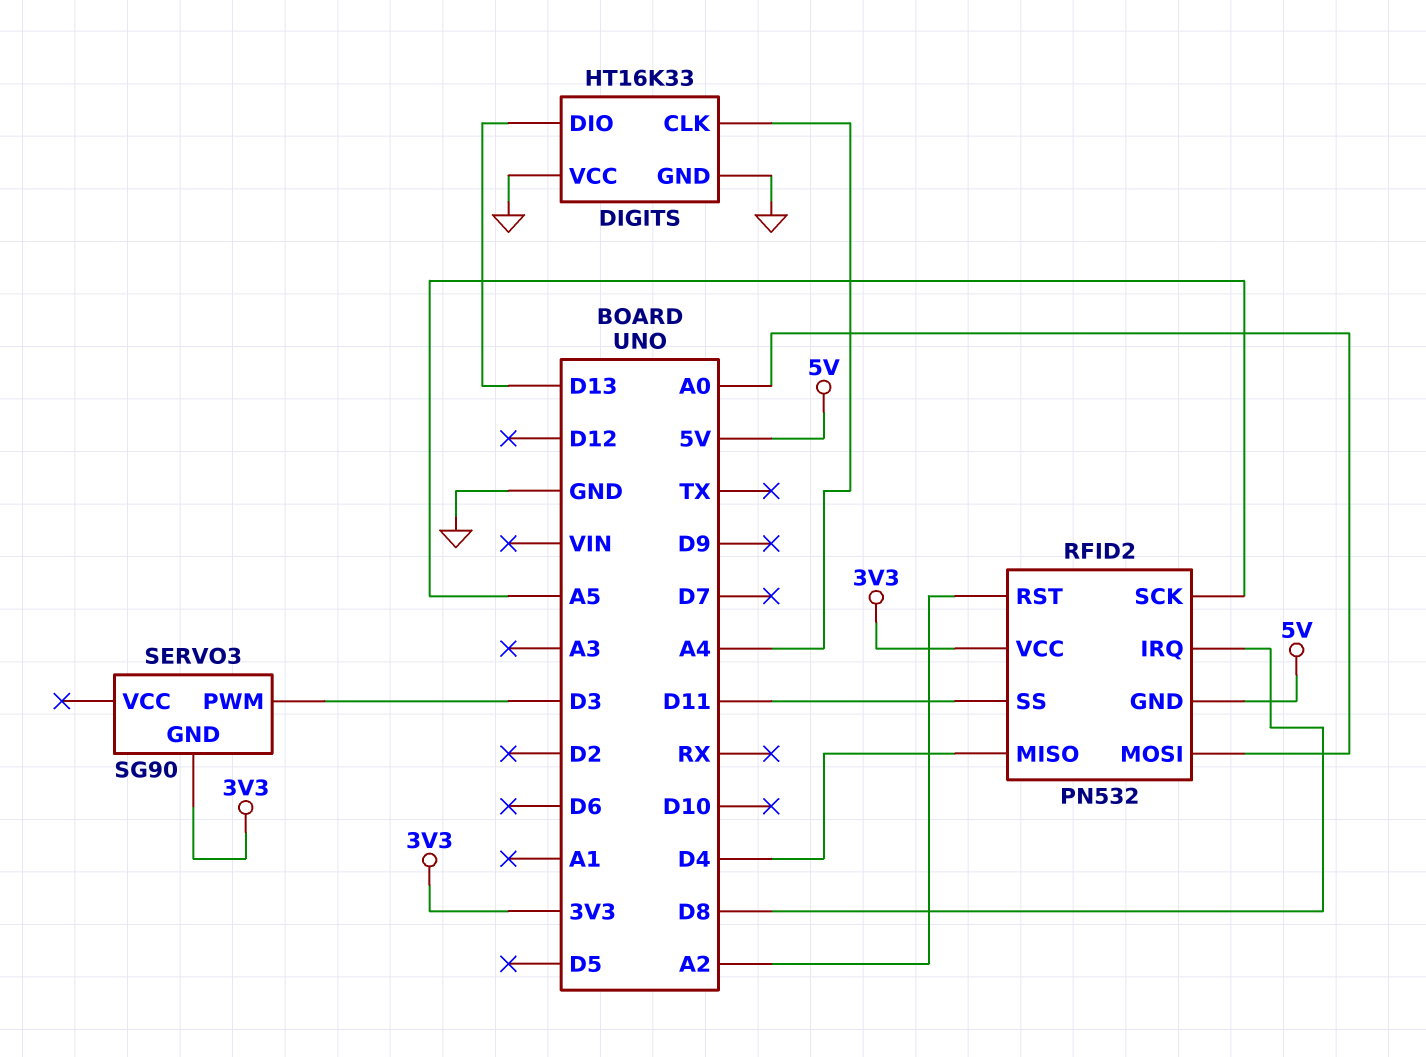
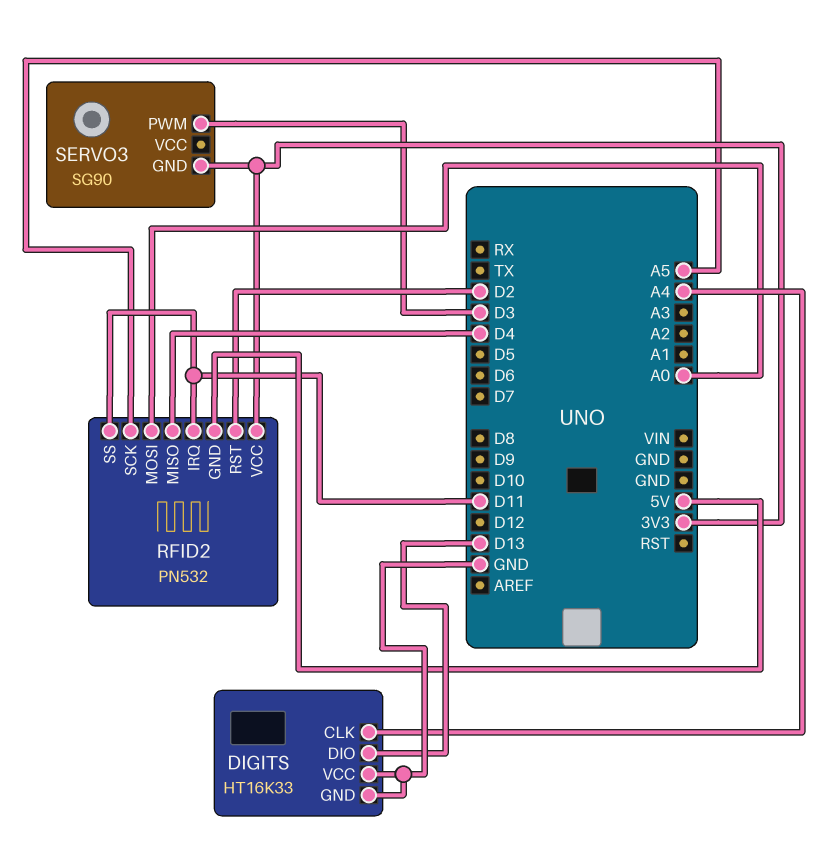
RFID2 pin IRQ: D8 -> D11
RFID2 pin RST: A2 -> D2

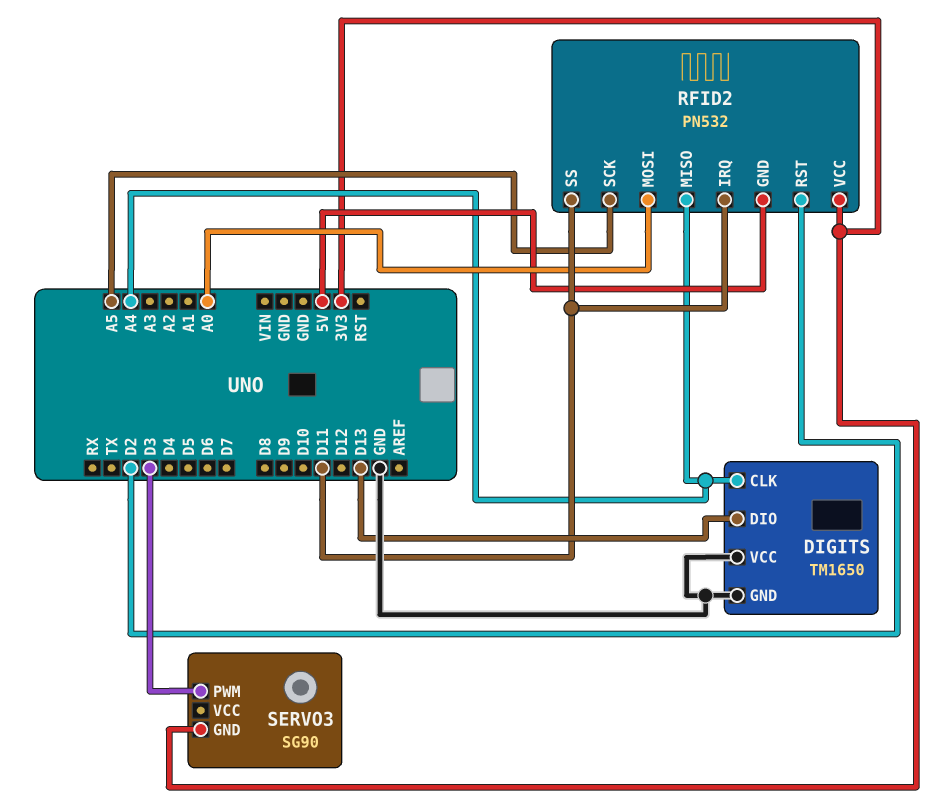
DIGITS: HT16K33 -> TM1650
RFID2 pin MISO: D4 -> A4

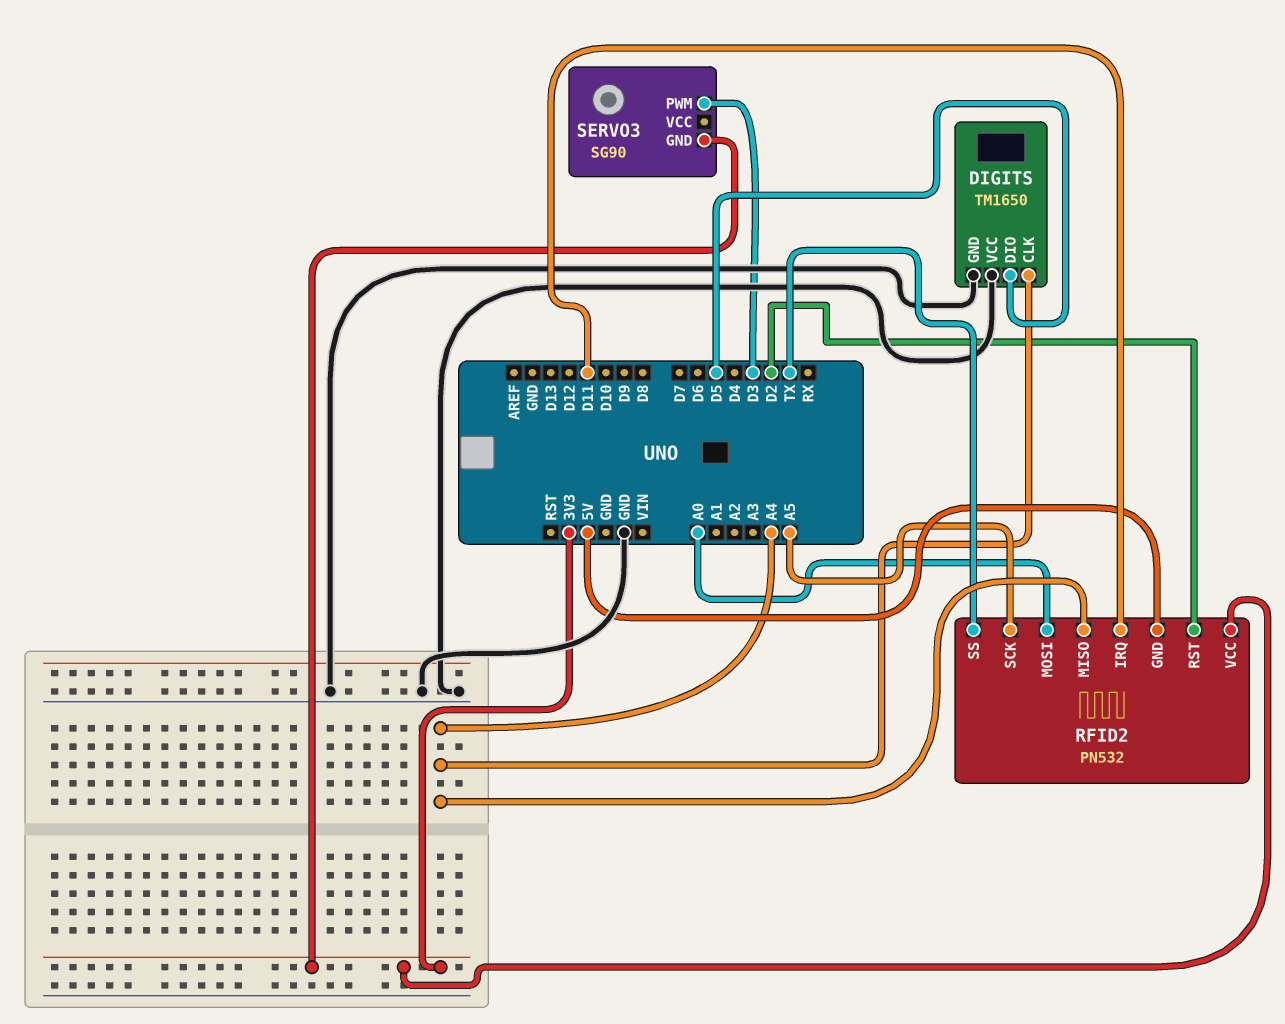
DIGITS pin DIO: D13 -> D5
RFID2 pin SS: D11 -> TX

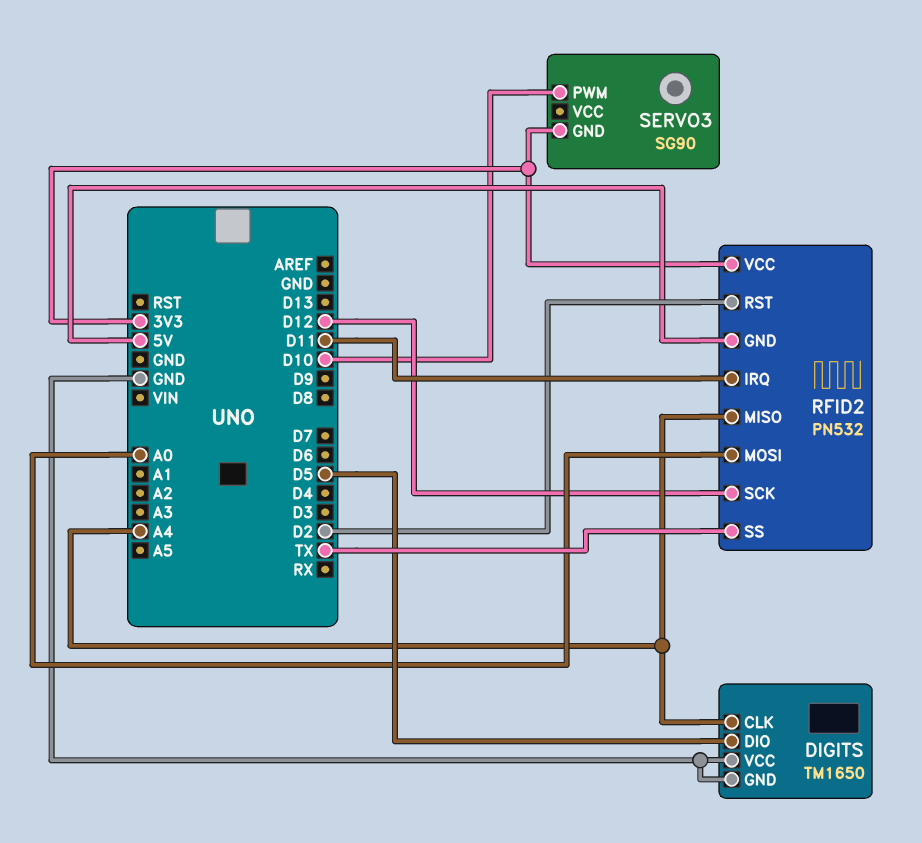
RFID2 pin SCK: A5 -> D12
SERVO3 pin PWM: D3 -> D10

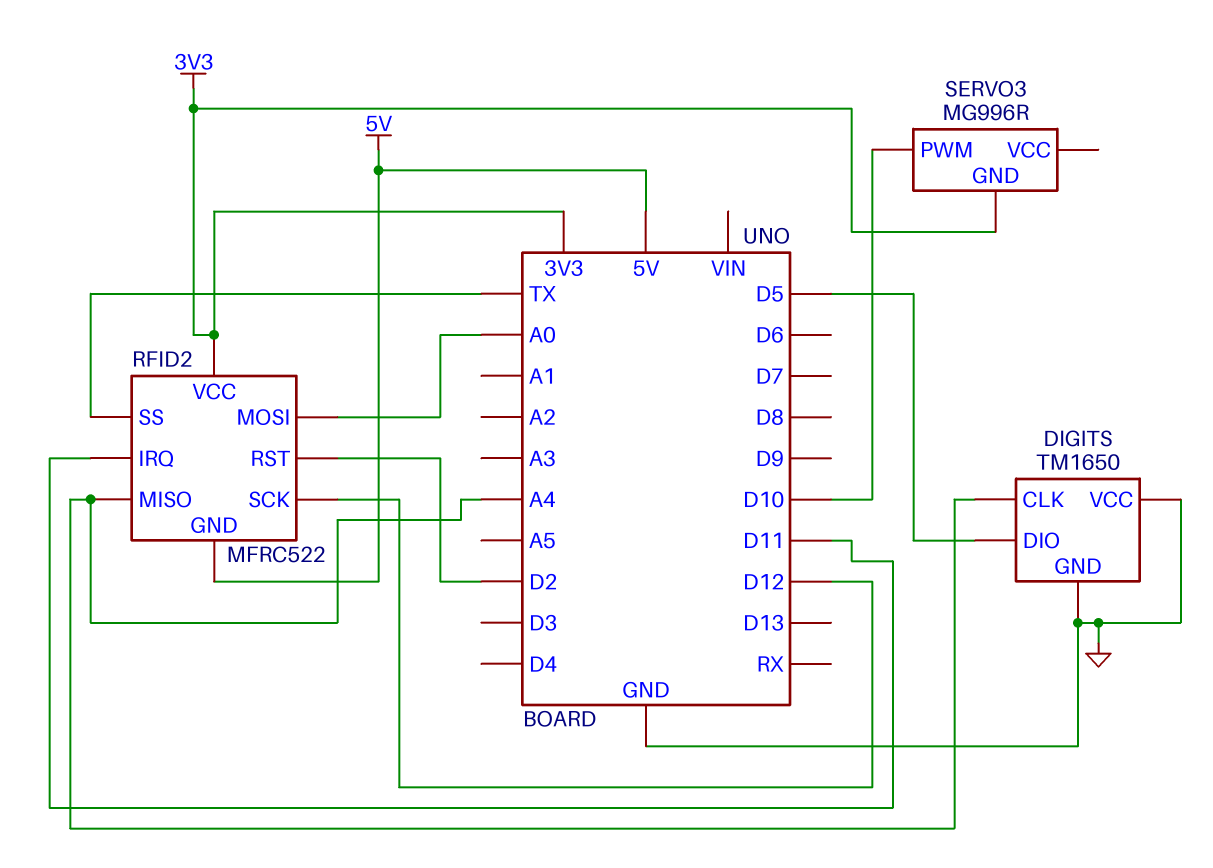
RFID2: PN532 -> MFRC522
SERVO3: SG90 -> MG996R

